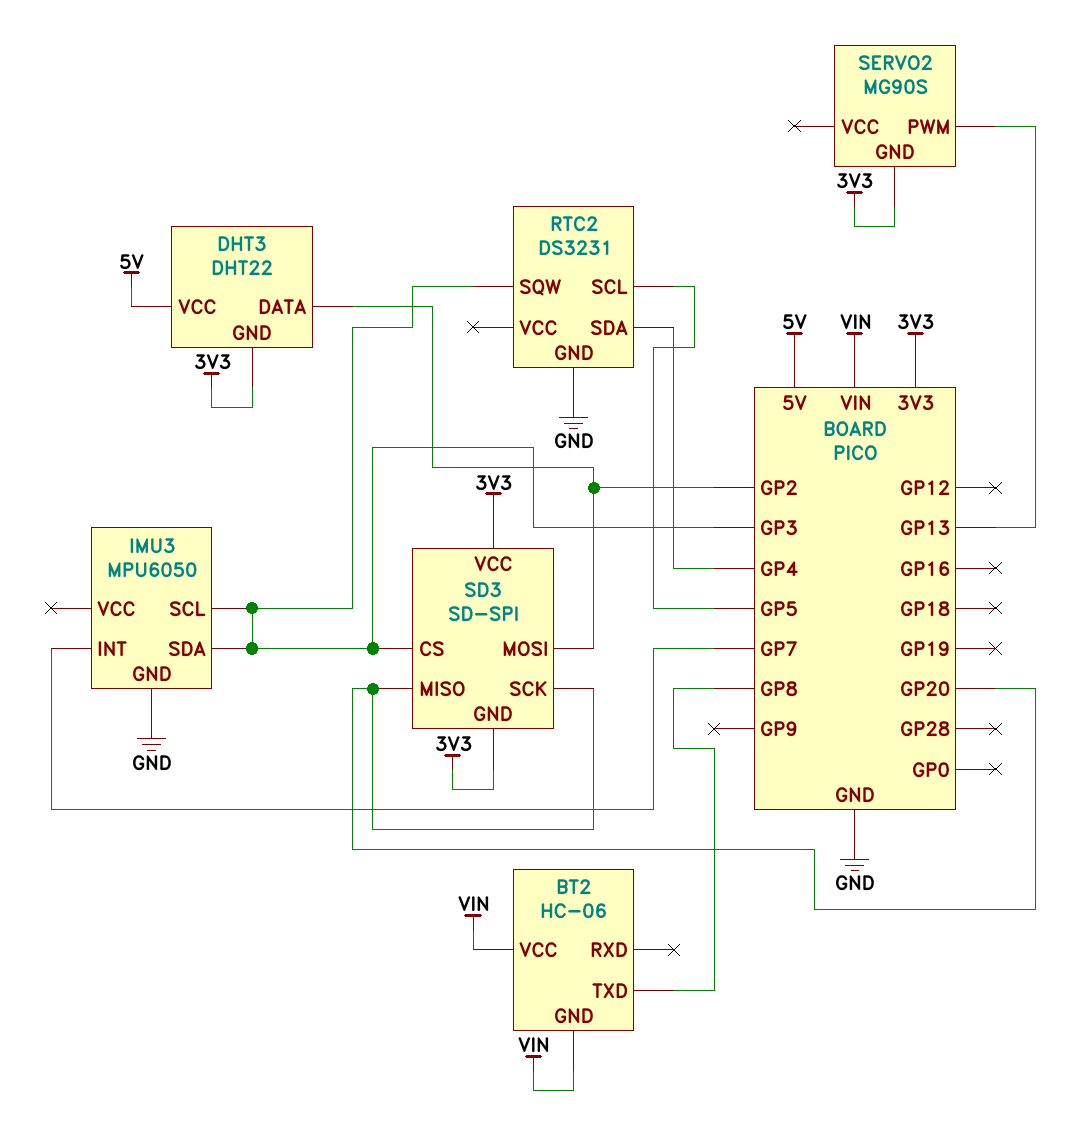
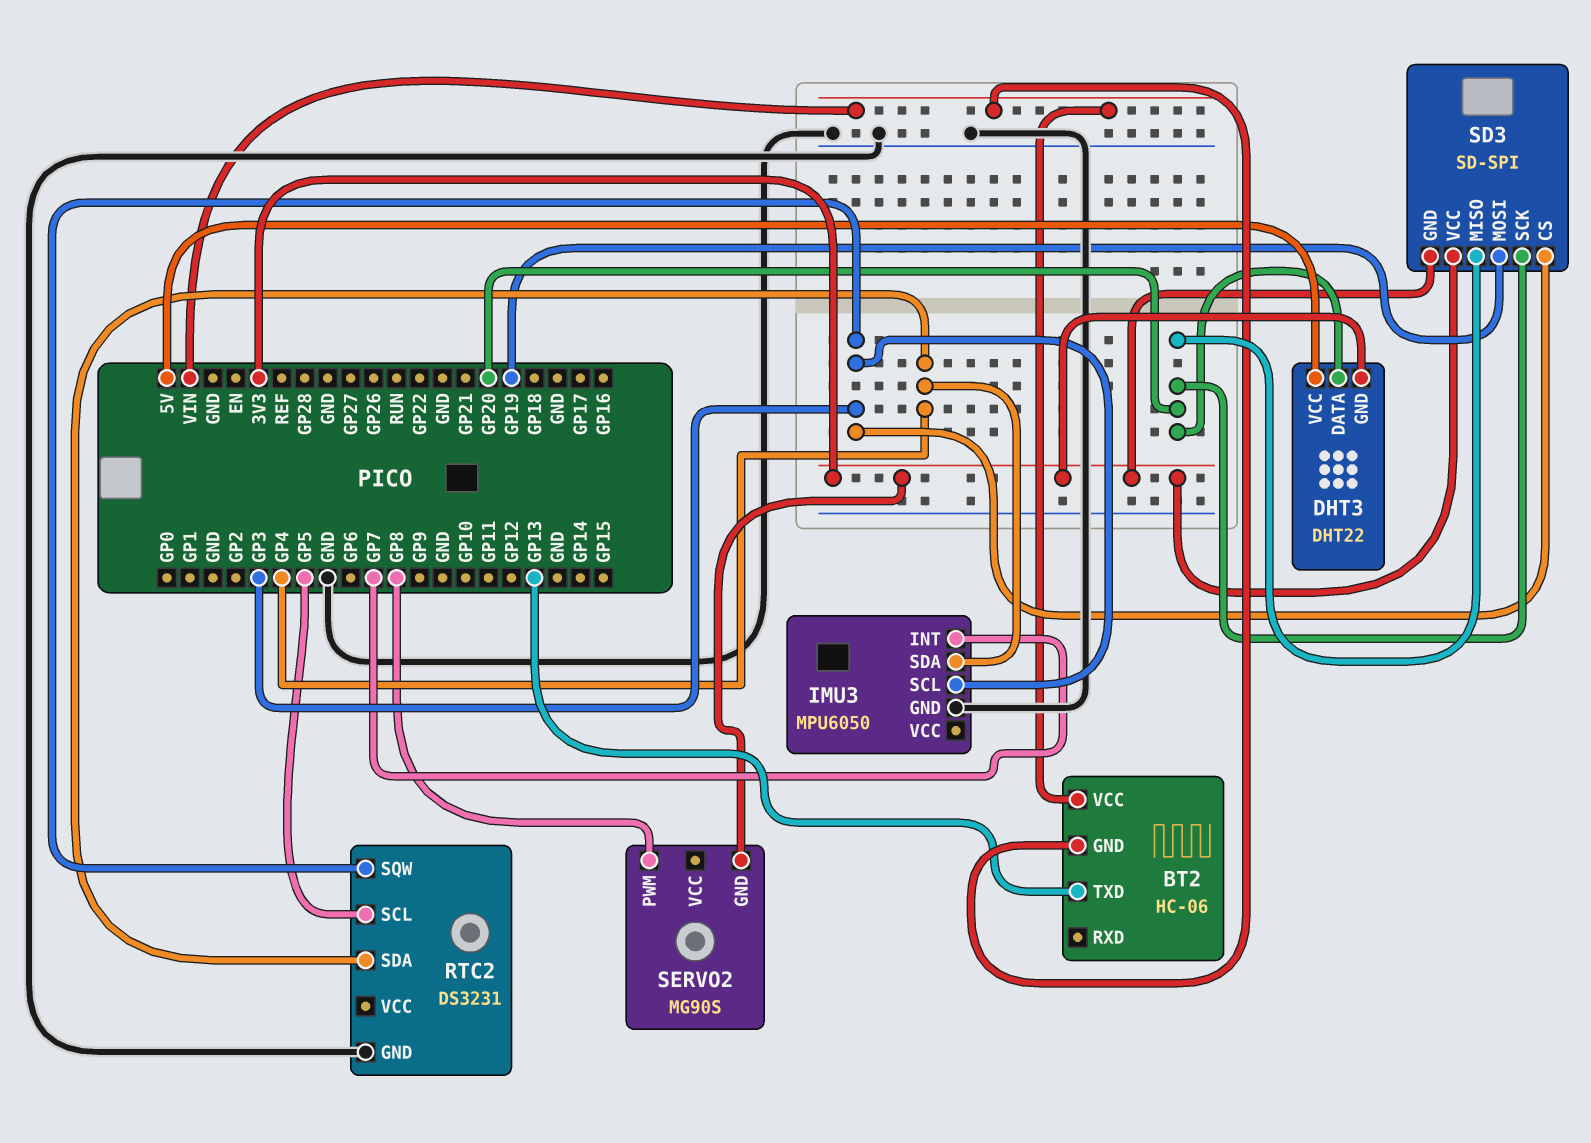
BT2 pin TXD: GP8 -> GP13
DHT3 pin DATA: GP2 -> GP20
IMU3 pin SDA: GP3 -> GP4
SD3 pin MOSI: GP2 -> GP19
SERVO2 pin PWM: GP13 -> GP8

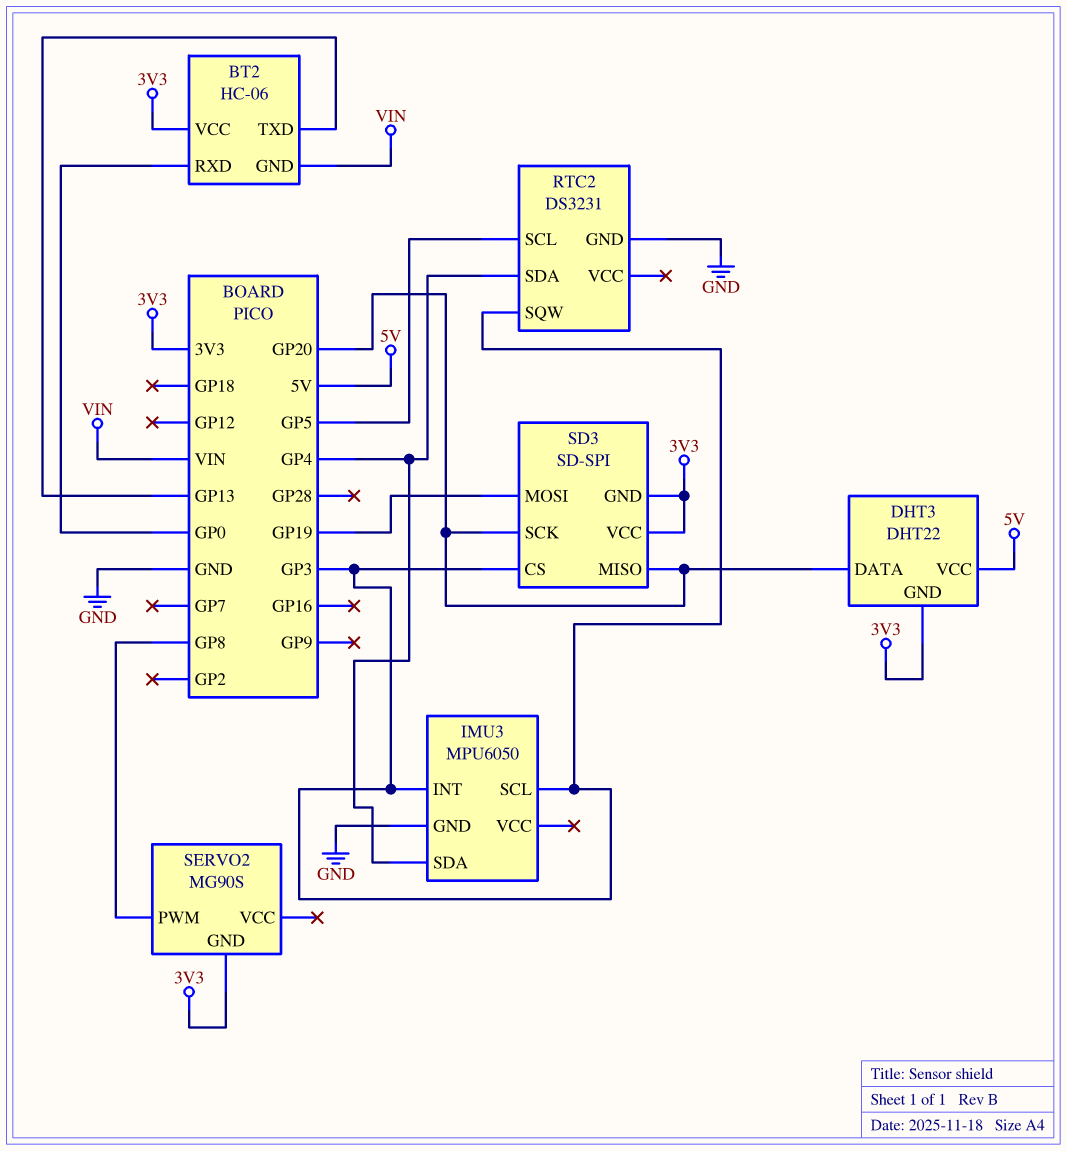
BT2 pin RXD: none -> GP0
BT2 pin VCC: VIN -> 3V3
IMU3 pin INT: GP7 -> GP3

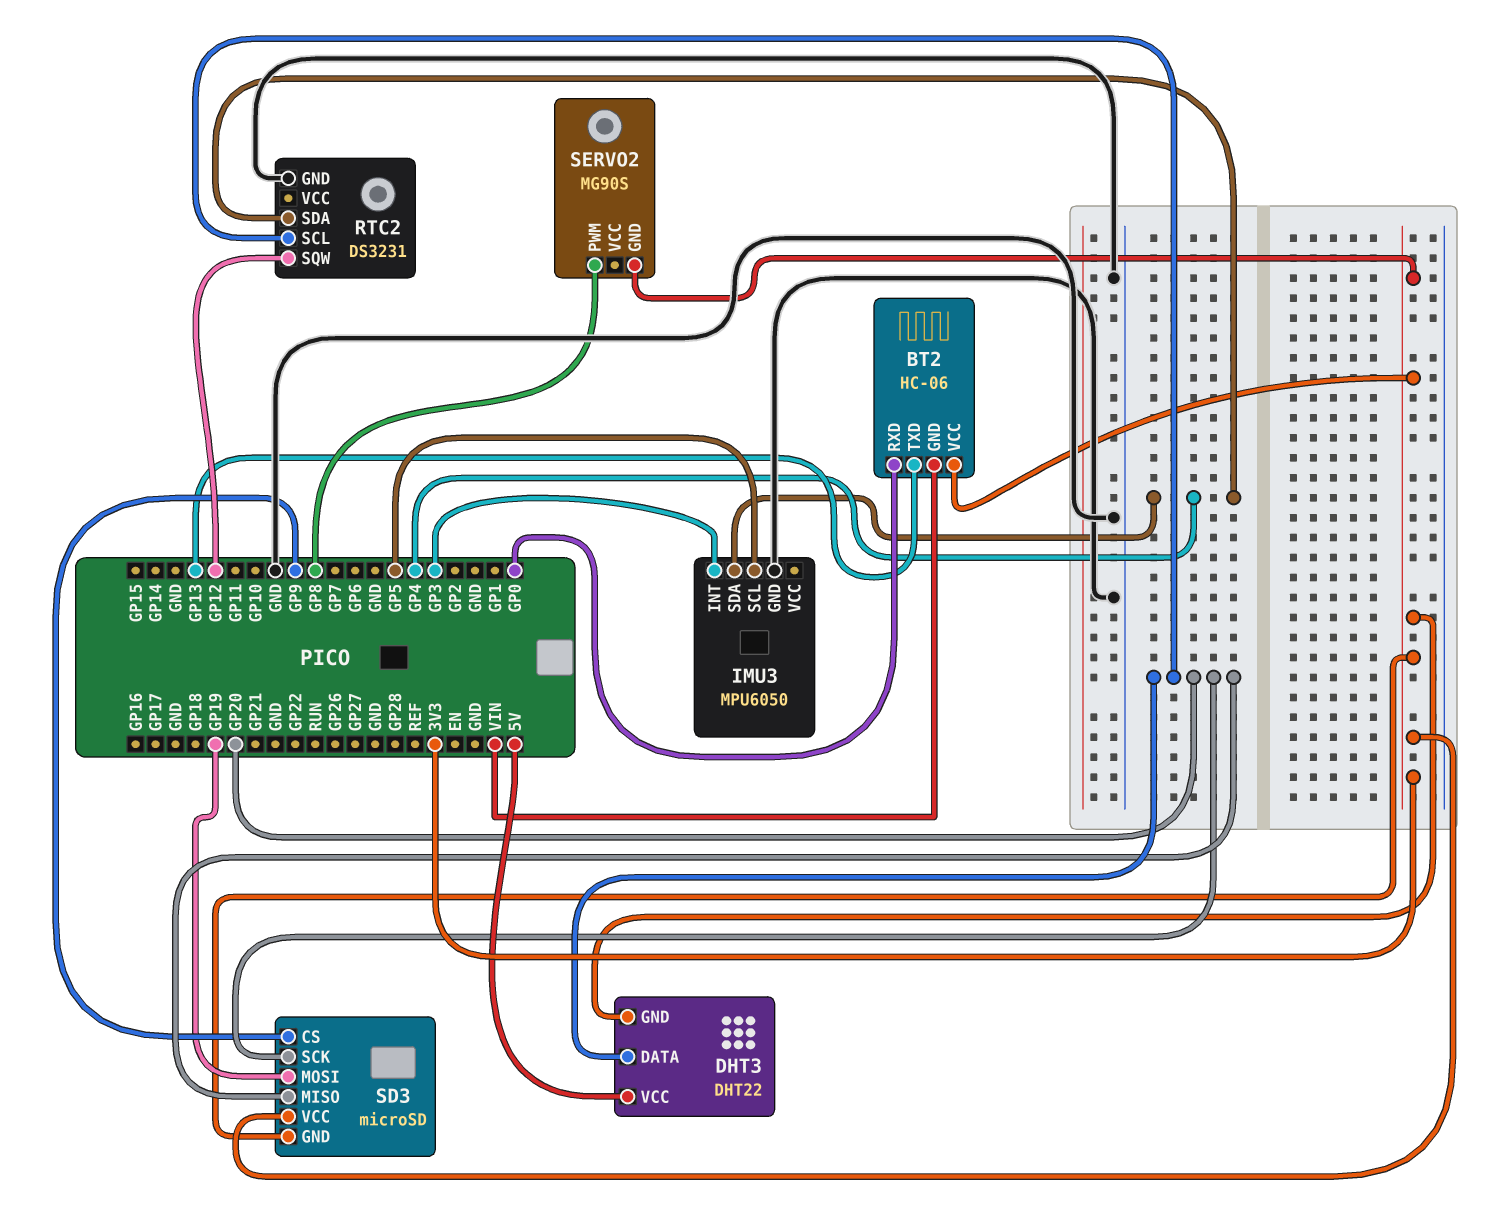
IMU3 pin SCL: GP3 -> GP5
RTC2 pin SCL: GP5 -> GP20
RTC2 pin SQW: GP3 -> GP12
SD3: SD-SPI -> microSD
SD3 pin CS: GP3 -> GP9

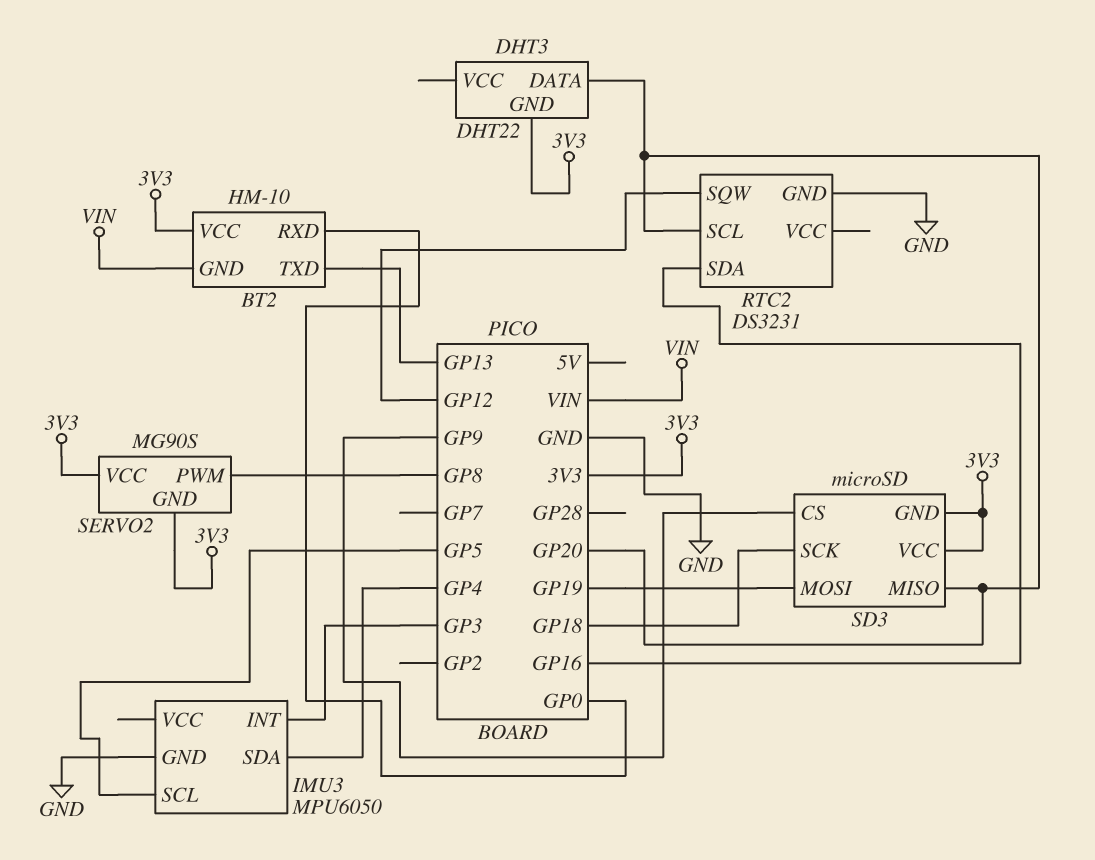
BT2: HC-06 -> HM-10
DHT3 pin VCC: 5V -> none
RTC2 pin SDA: GP4 -> GP16
SD3 pin SCK: GP20 -> GP18
SERVO2 pin VCC: none -> 3V3

